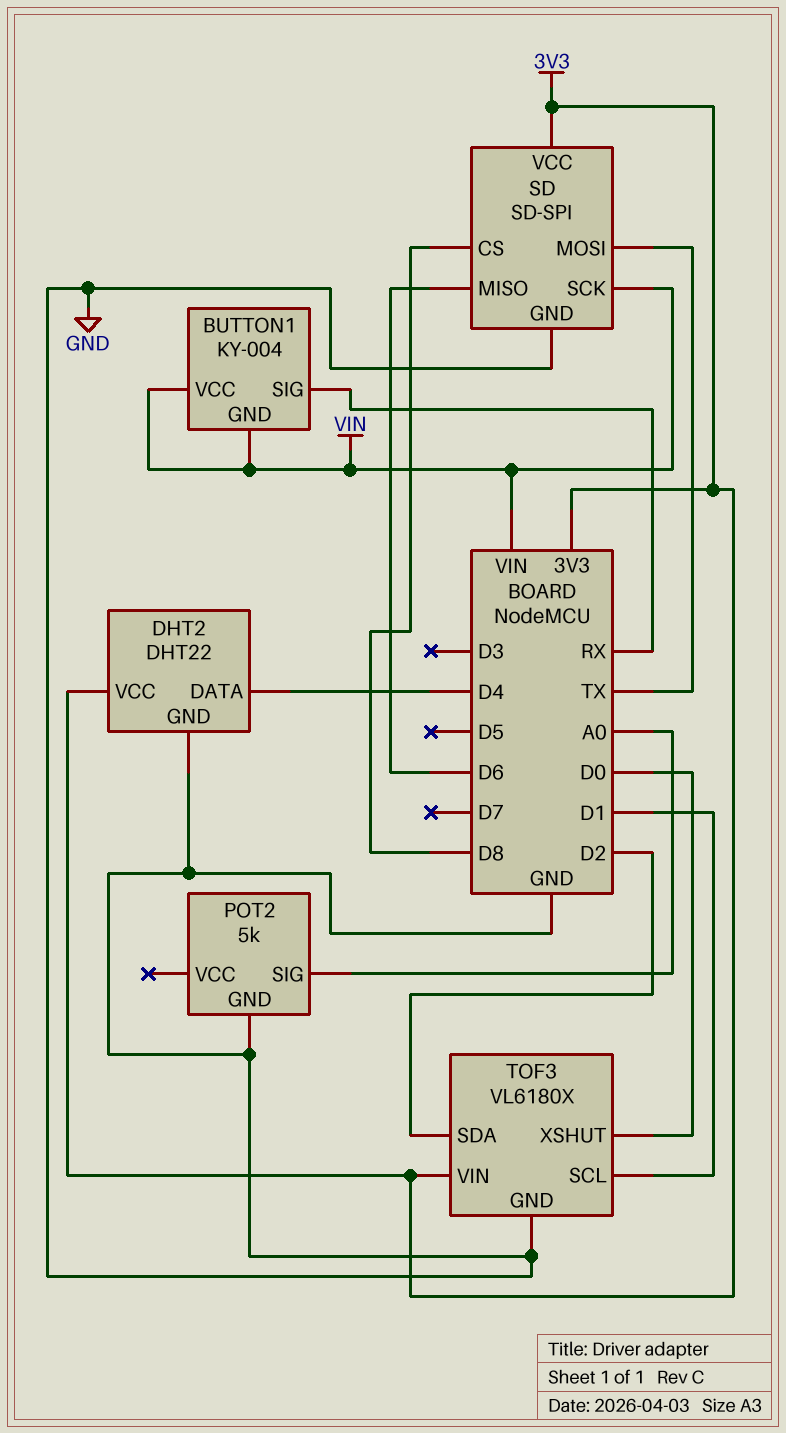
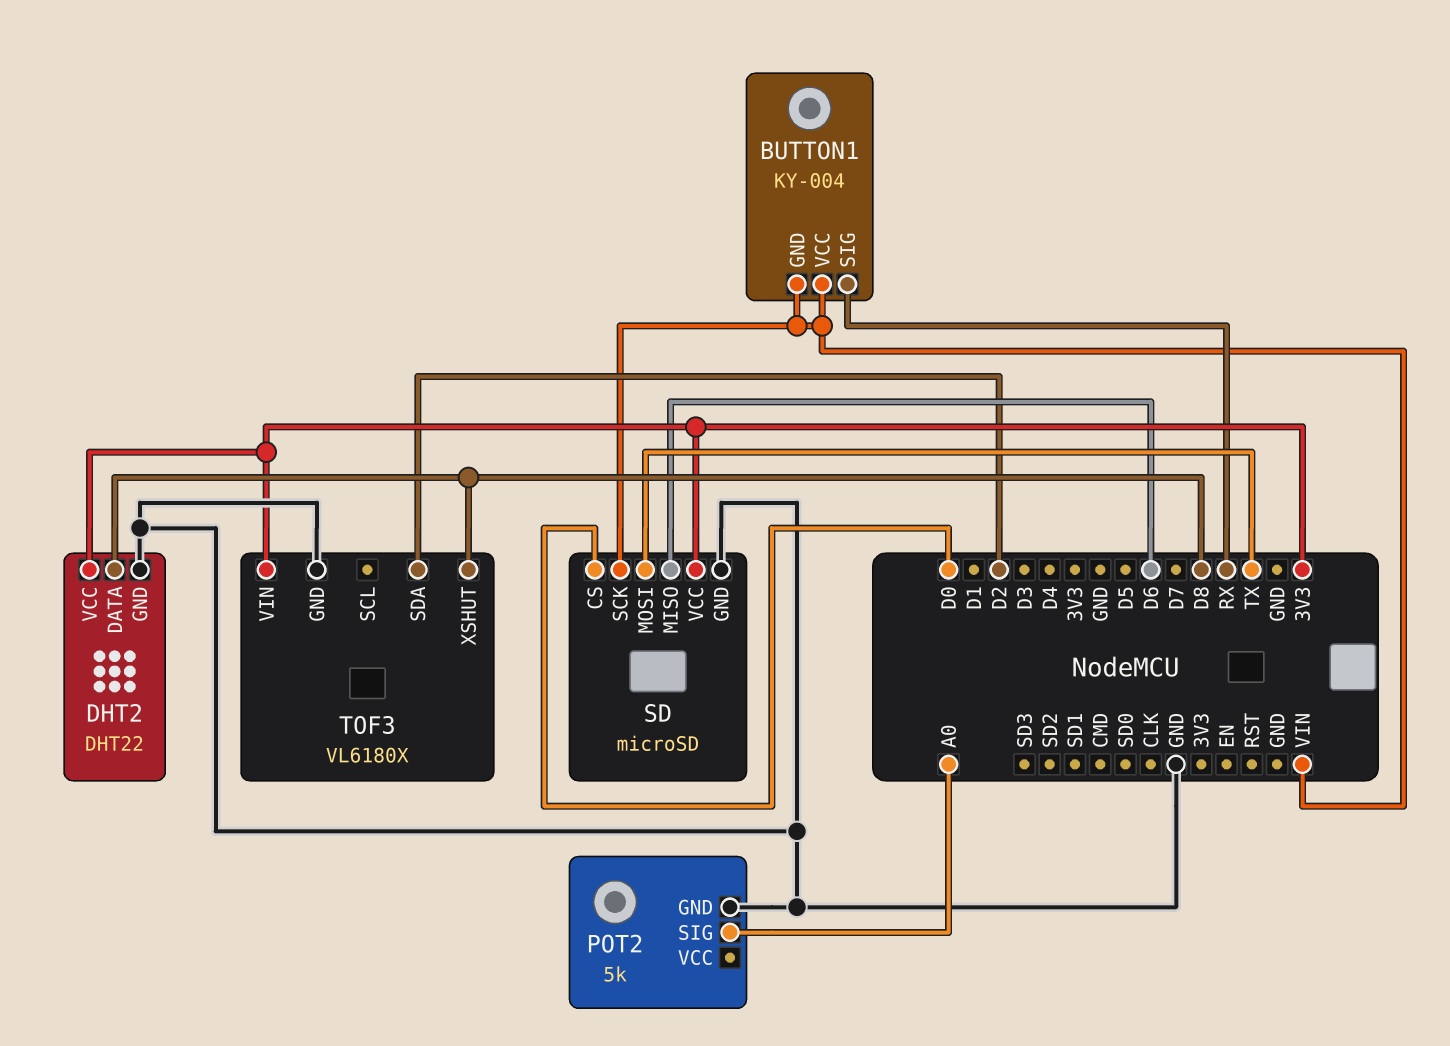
DHT2 pin DATA: D4 -> D8
SD: SD-SPI -> microSD
SD pin CS: D8 -> D0
TOF3 pin SCL: D1 -> none
TOF3 pin XSHUT: D0 -> D8

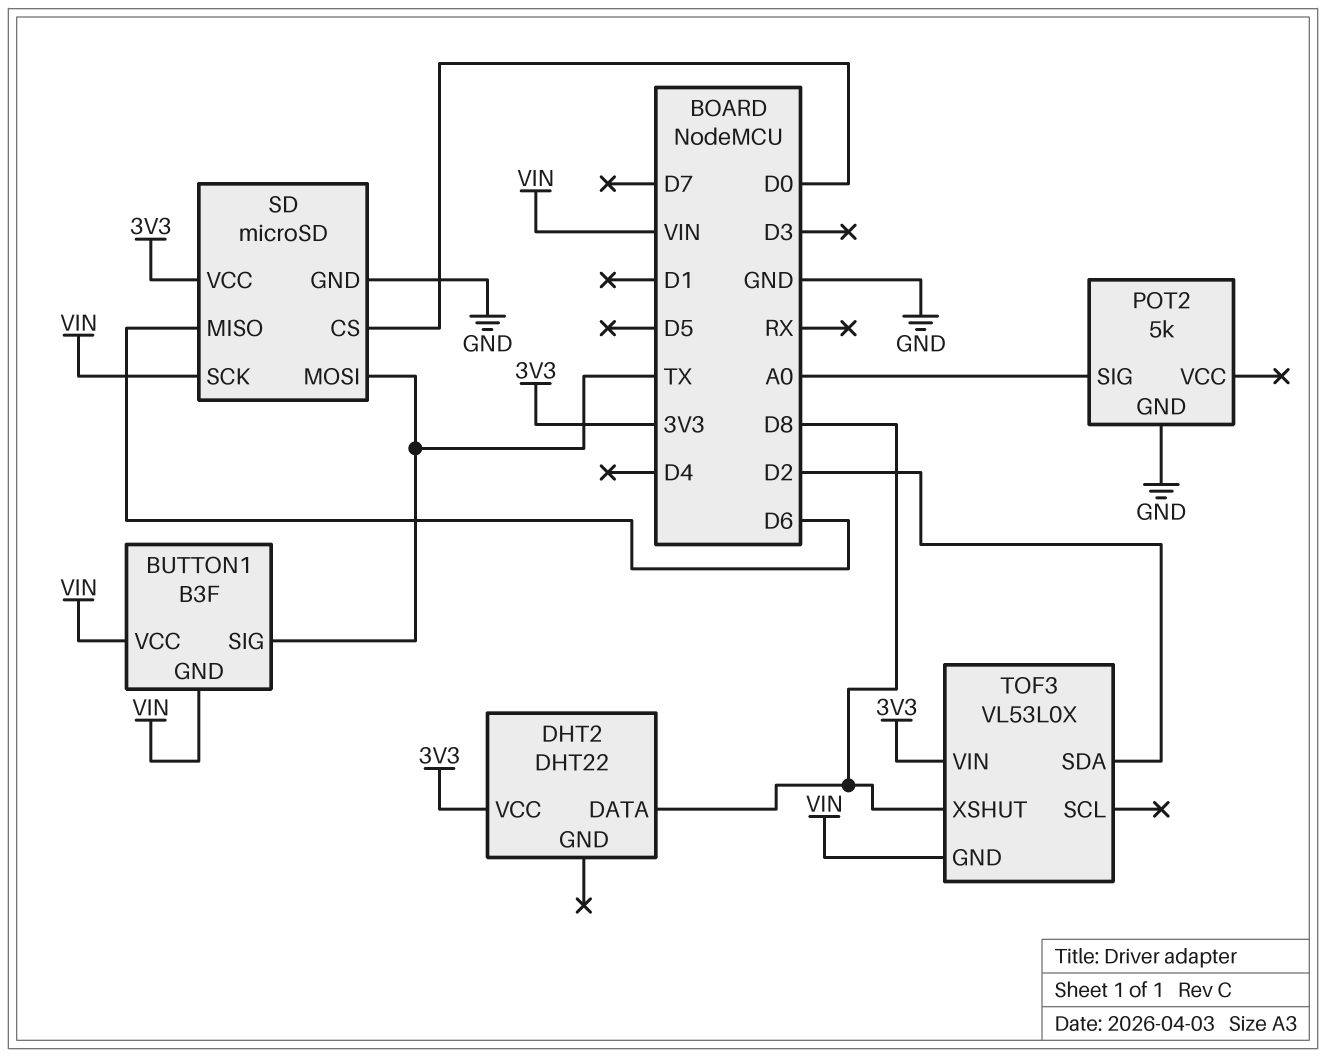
BUTTON1: KY-004 -> B3F
BUTTON1 pin SIG: RX -> TX
DHT2 pin GND: GND -> none
TOF3: VL6180X -> VL53L0X
TOF3 pin GND: GND -> VIN

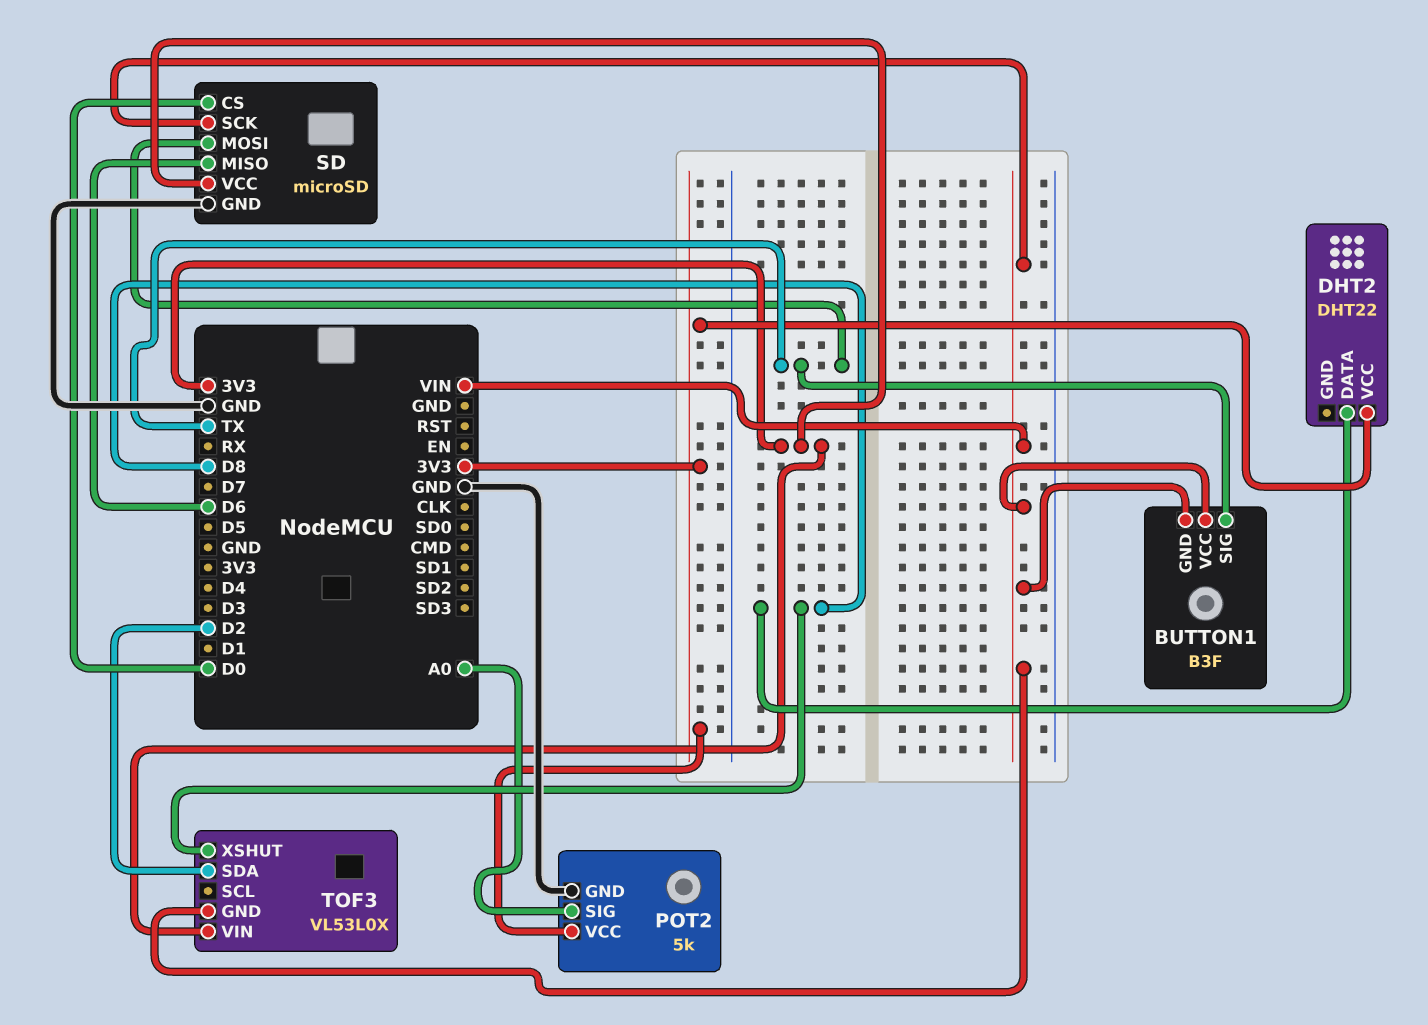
POT2 pin VCC: none -> 3V3

